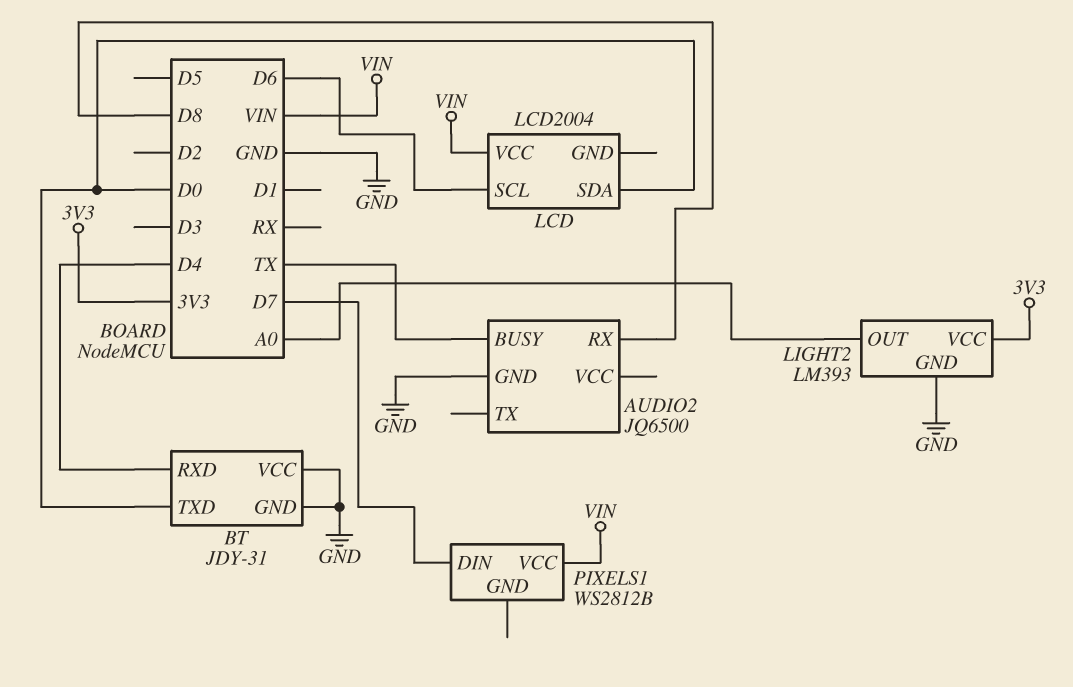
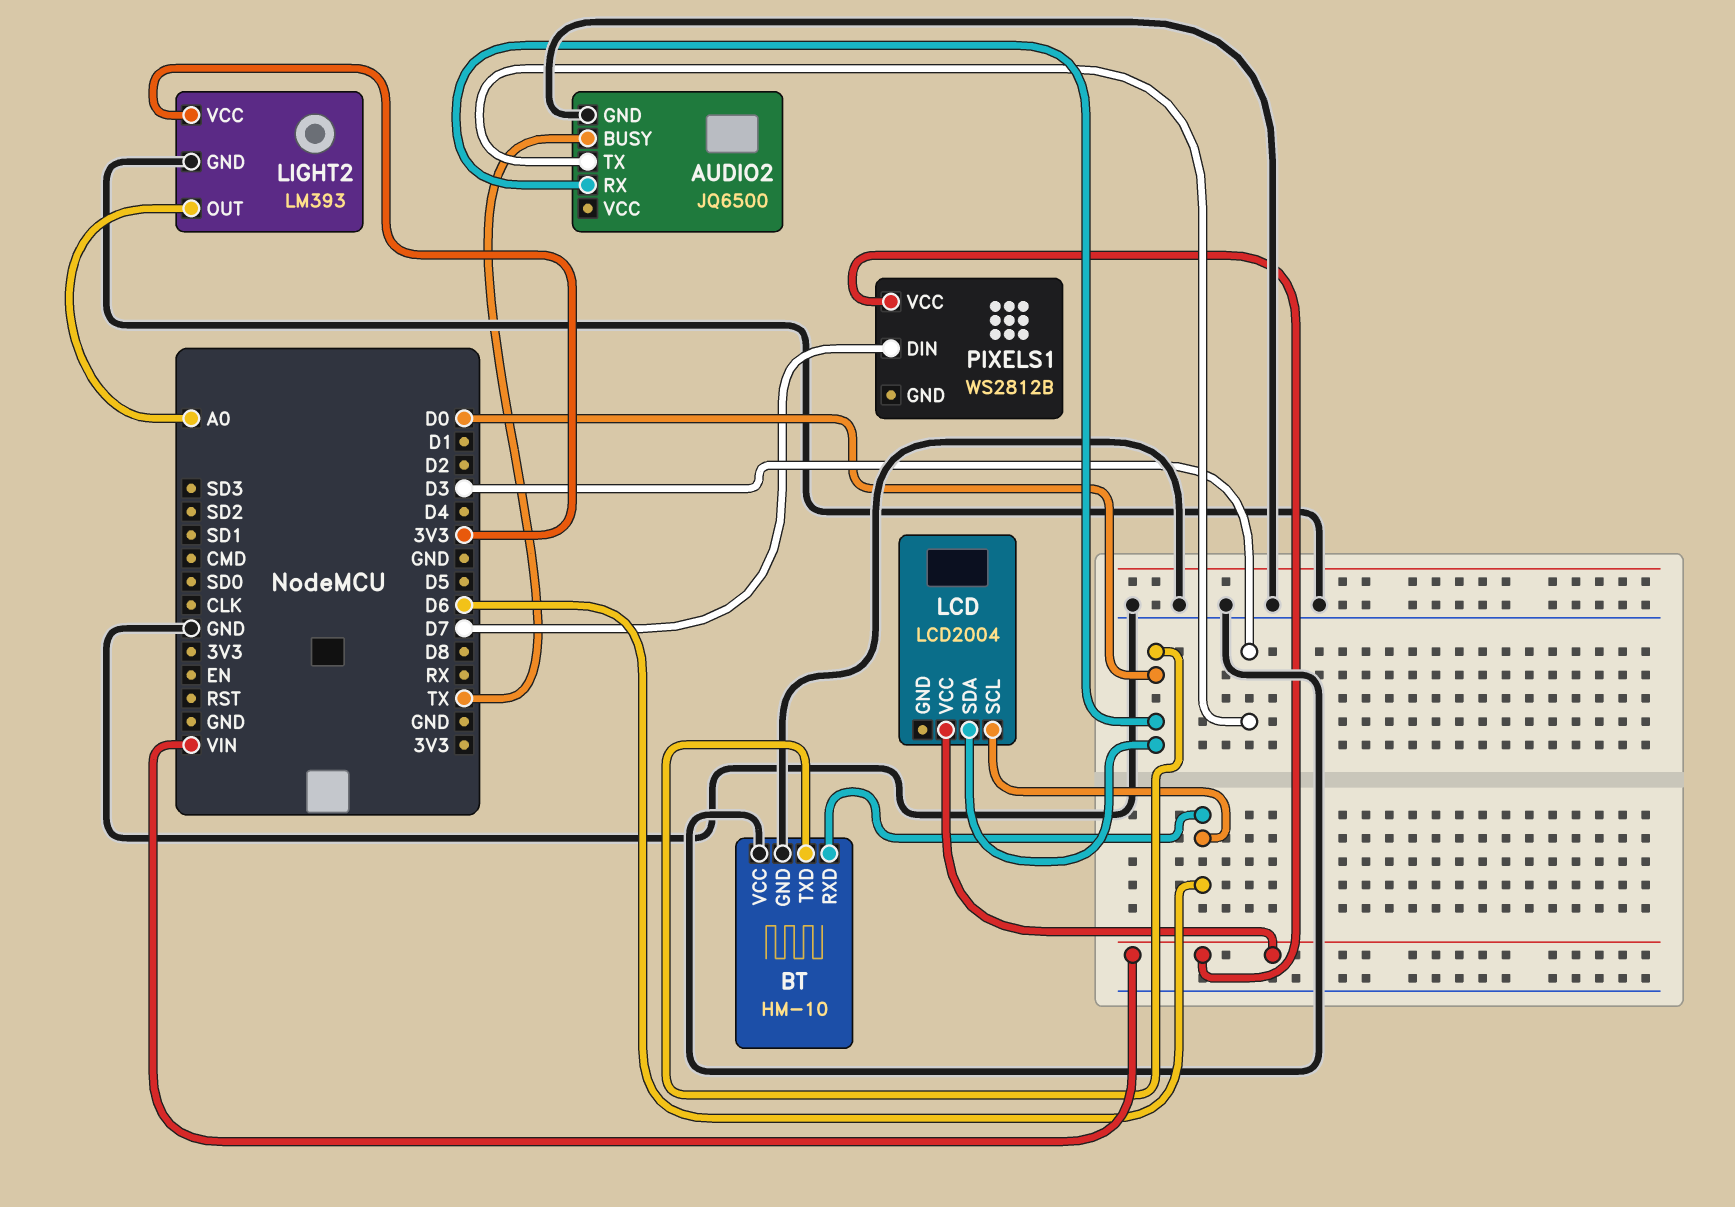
AUDIO2 pin RX: D8 -> D0
AUDIO2 pin TX: none -> D3
BT: JDY-31 -> HM-10
BT pin RXD: D4 -> D6

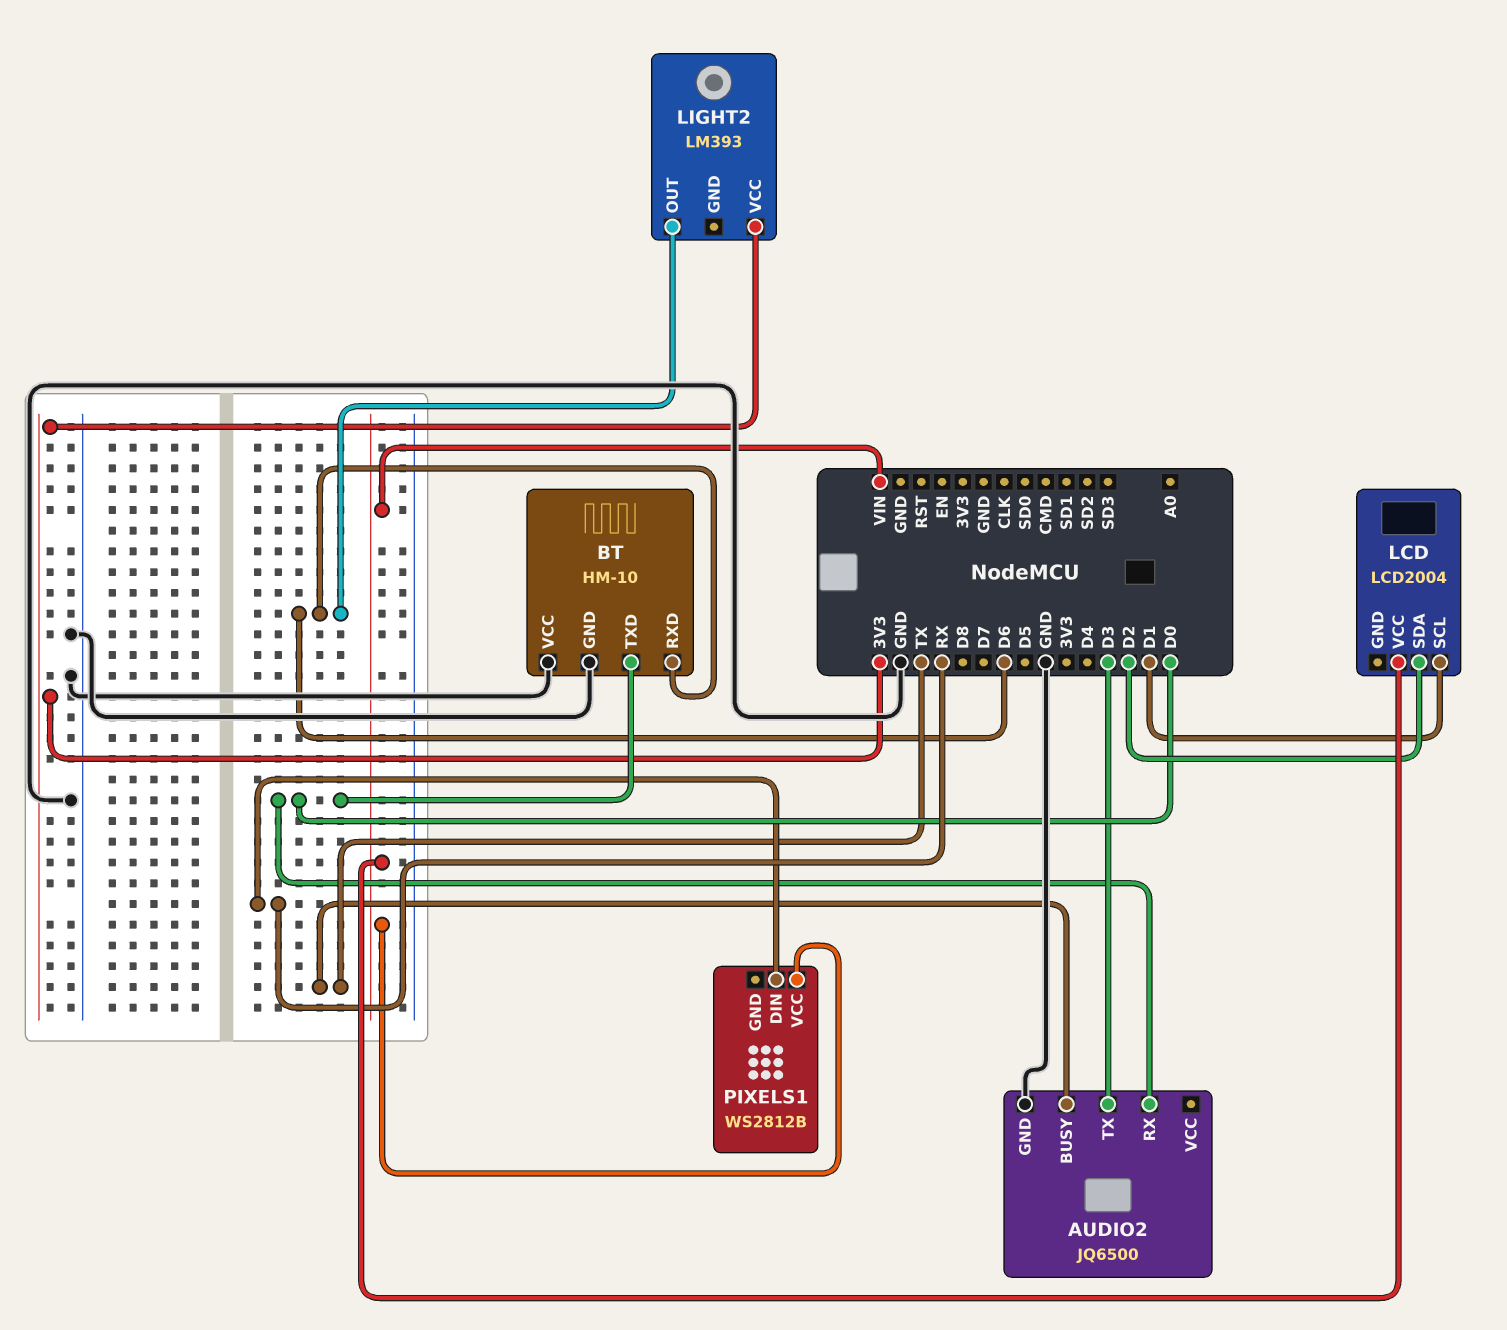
LCD pin SCL: D6 -> D1
LCD pin SDA: D0 -> D2
LIGHT2 pin GND: GND -> none
LIGHT2 pin OUT: A0 -> D6
PIXELS1 pin DIN: D7 -> RX

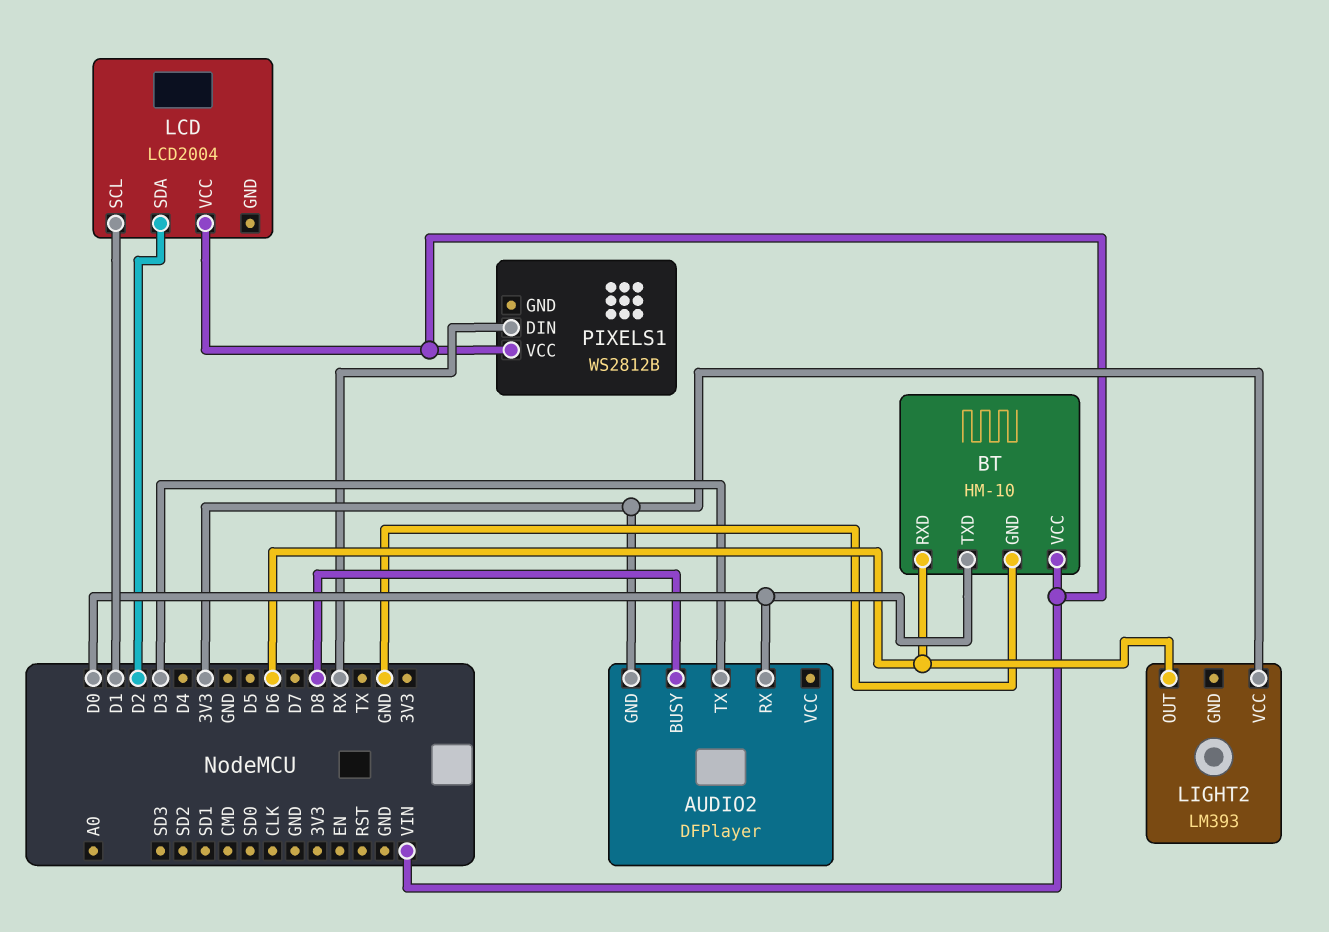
AUDIO2: JQ6500 -> DFPlayer
AUDIO2 pin BUSY: TX -> D8
AUDIO2 pin GND: GND -> 3V3
BT pin VCC: GND -> VIN

